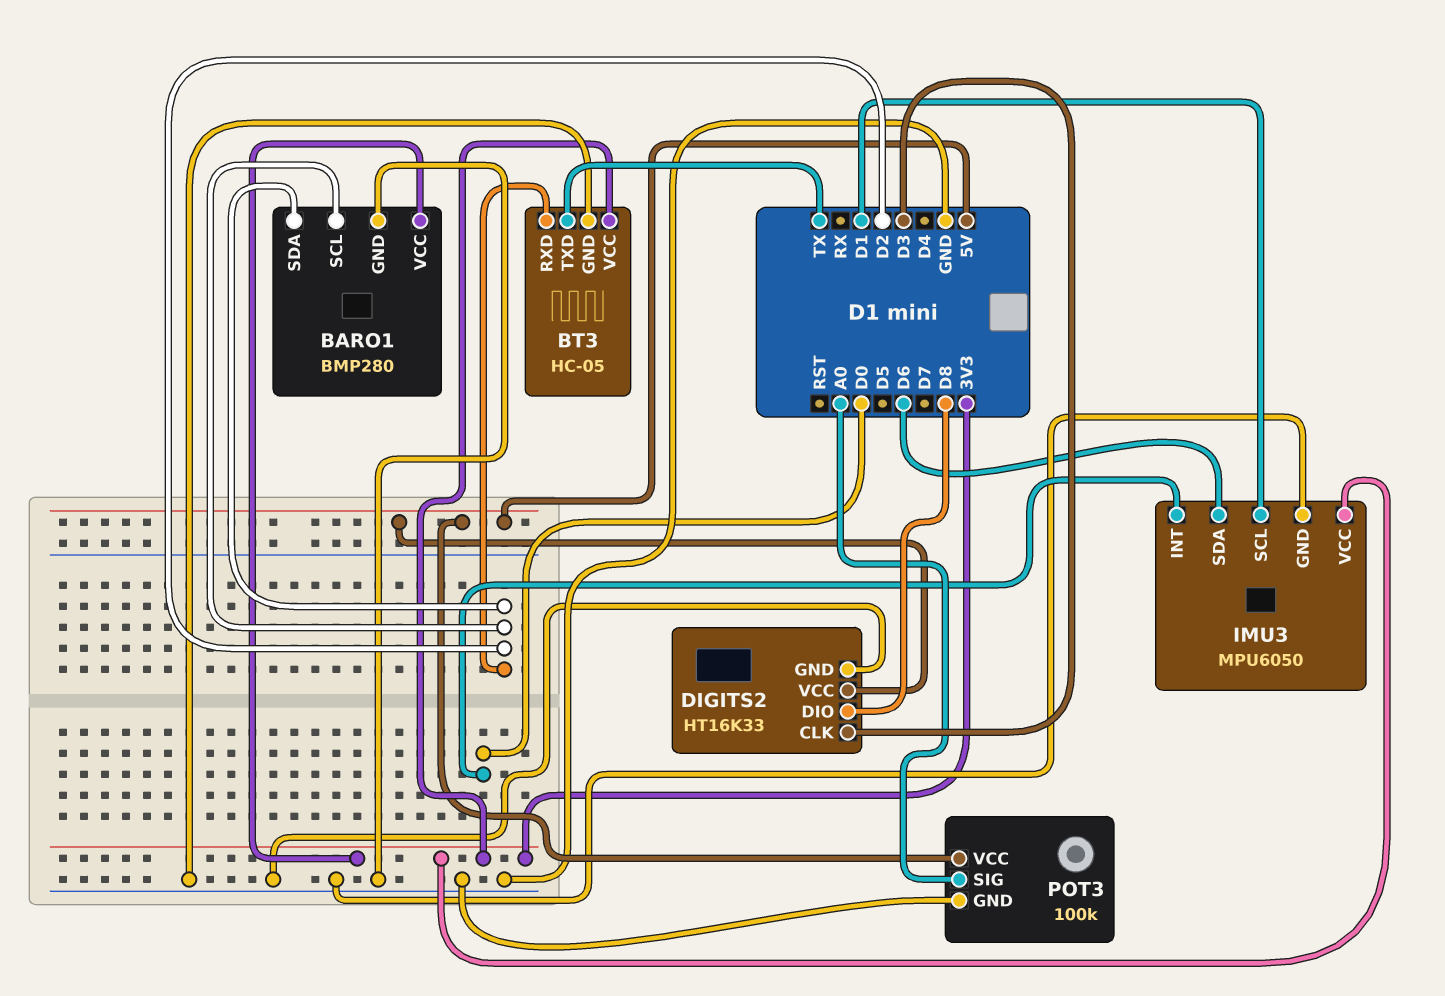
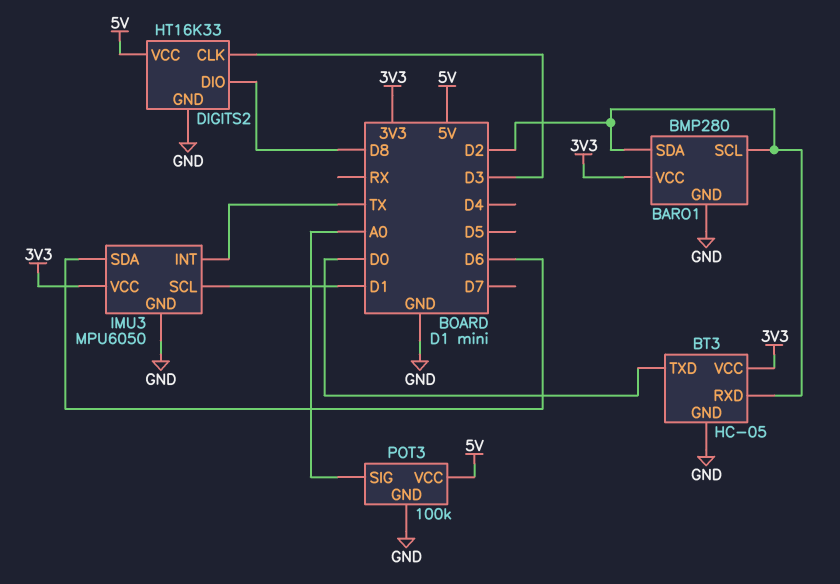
BT3 pin TXD: TX -> D0
IMU3 pin INT: D0 -> TX

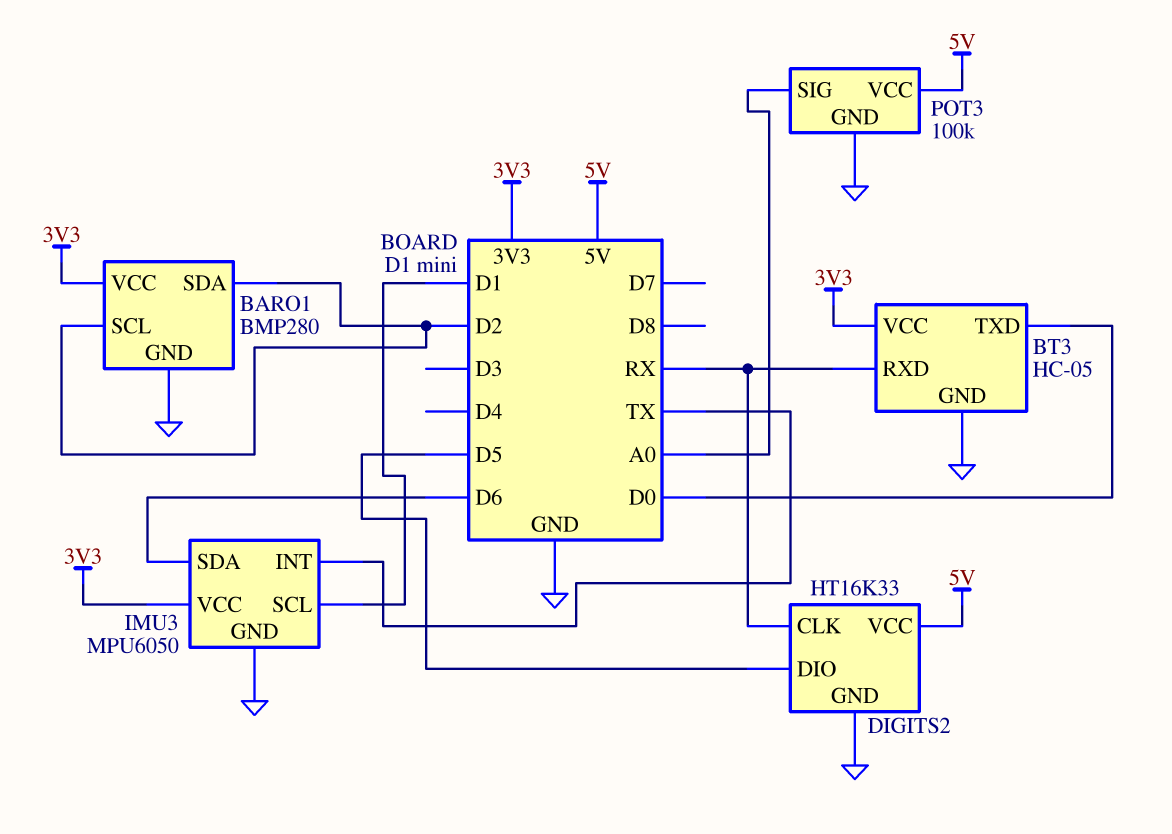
BT3 pin RXD: D2 -> RX
DIGITS2 pin CLK: D3 -> RX
DIGITS2 pin DIO: D8 -> D5

